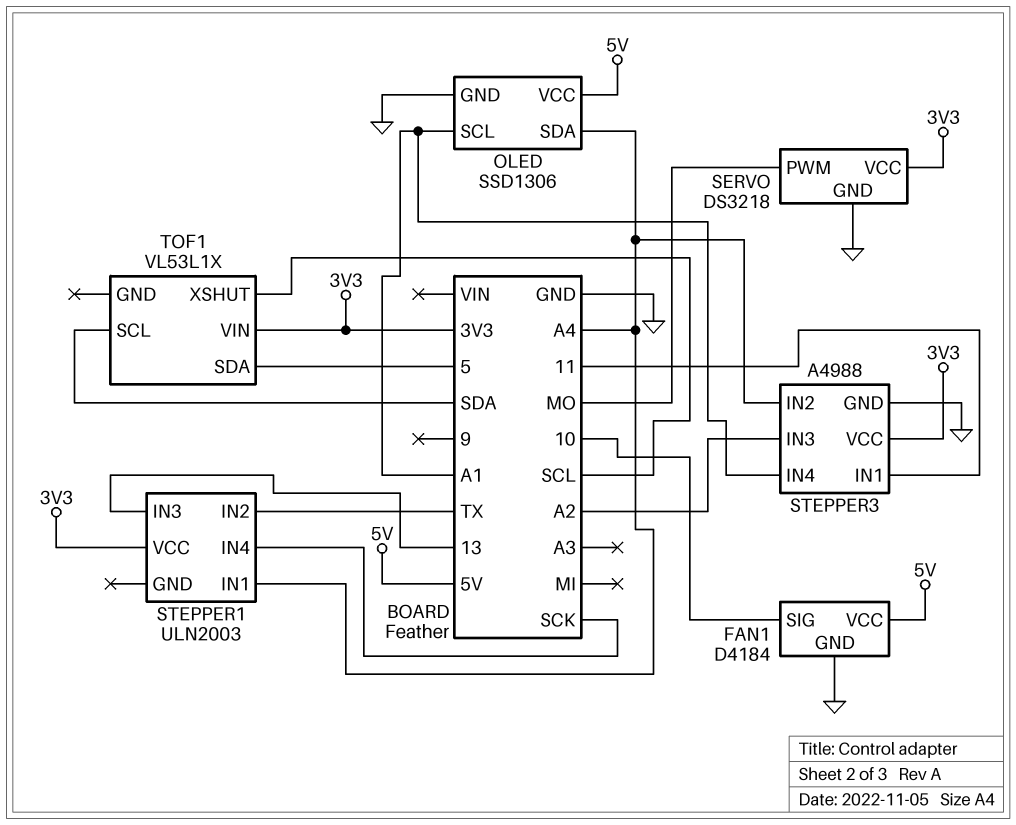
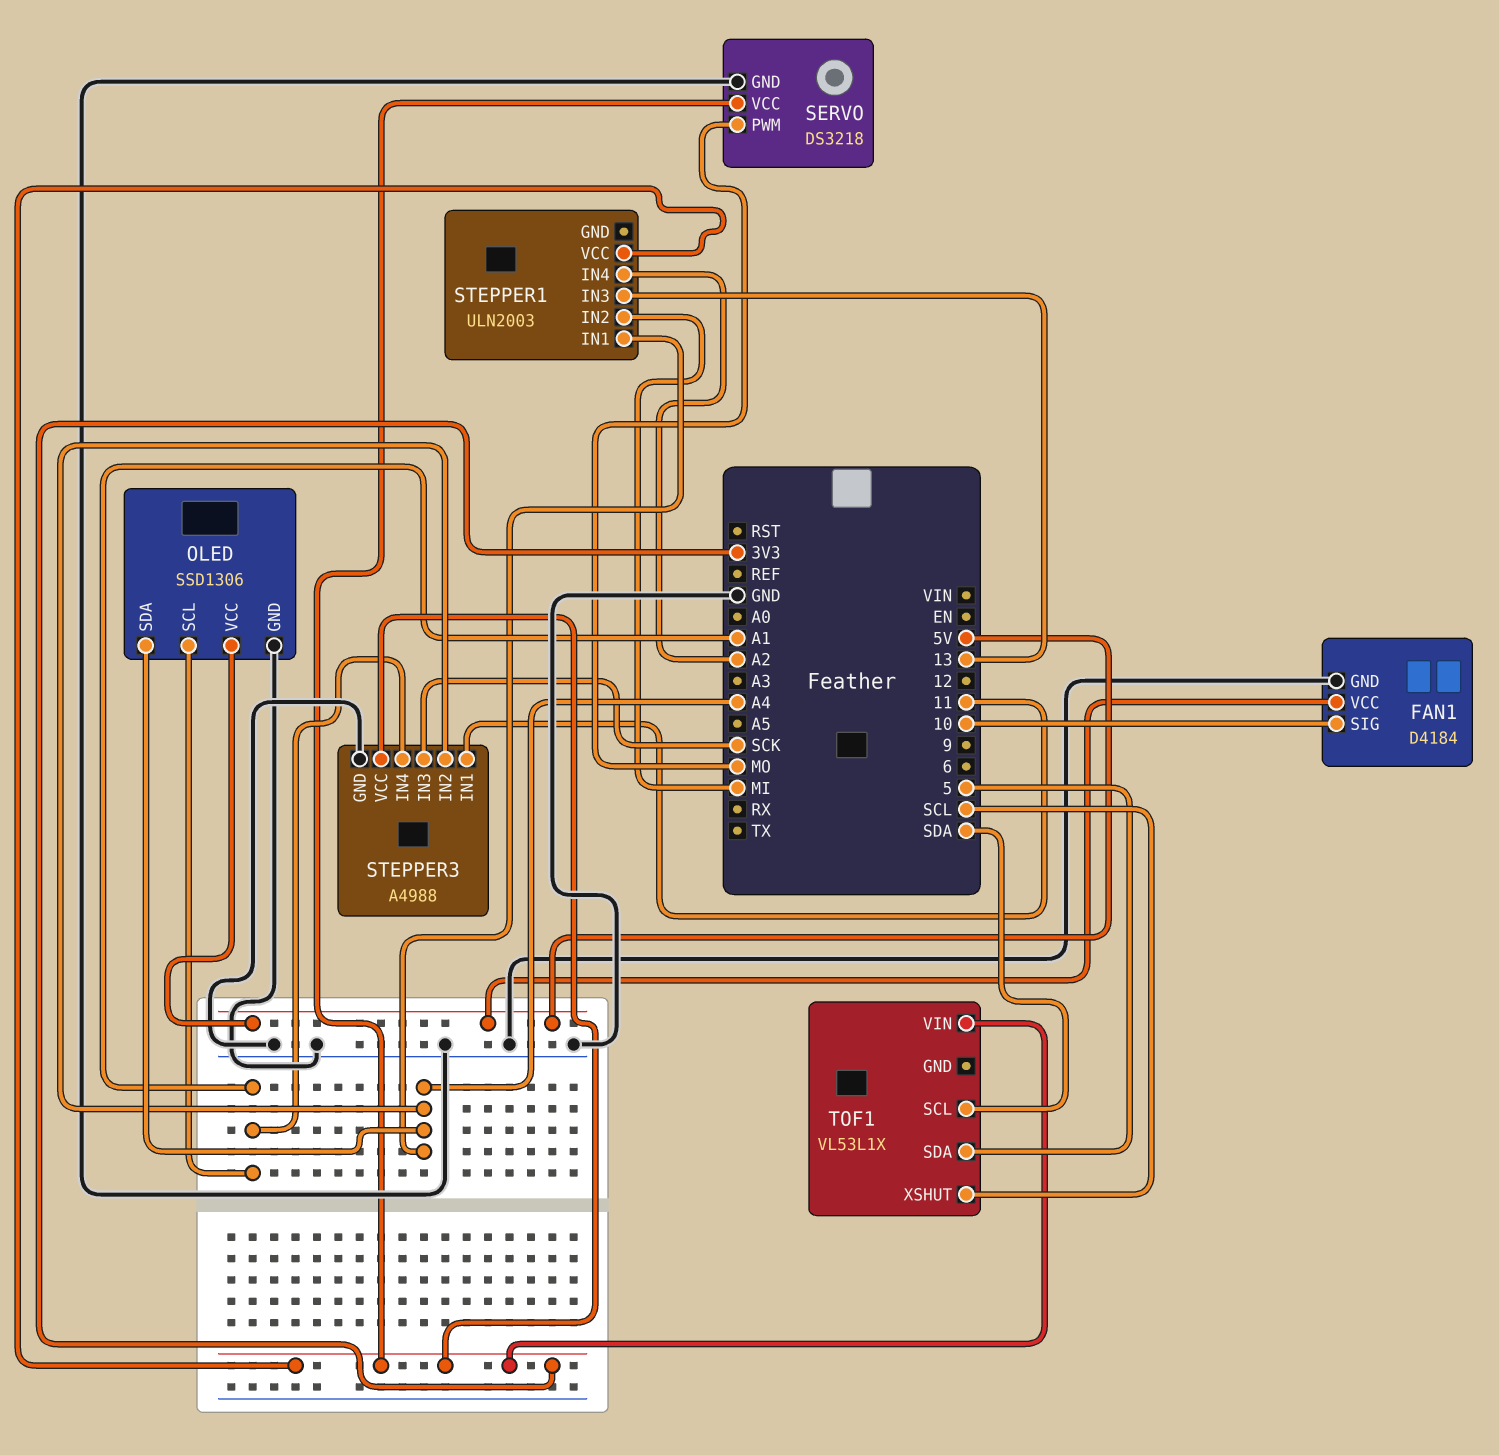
STEPPER1 pin IN2: TX -> MI
STEPPER1 pin IN4: SCK -> A2
STEPPER3 pin IN3: A2 -> SCK

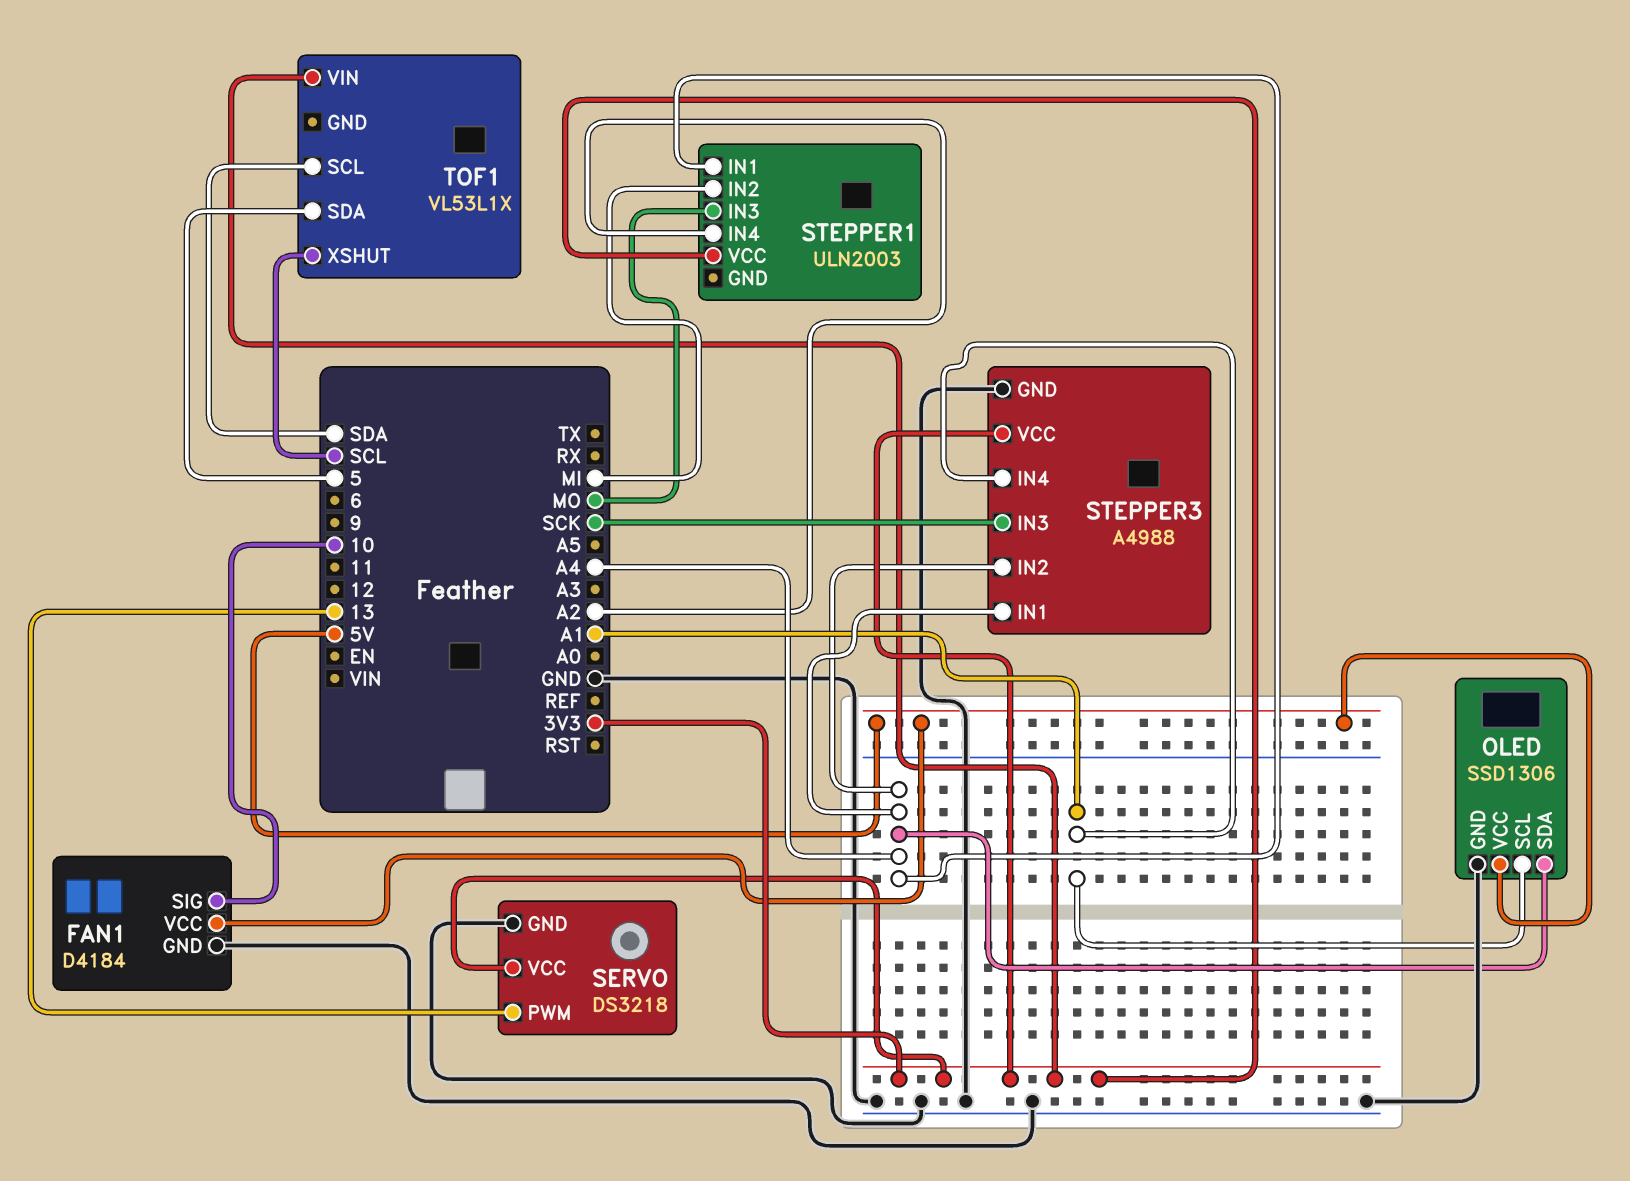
SERVO pin PWM: MO -> 13
STEPPER1 pin IN3: 13 -> MO
STEPPER3 pin IN1: 11 -> A4

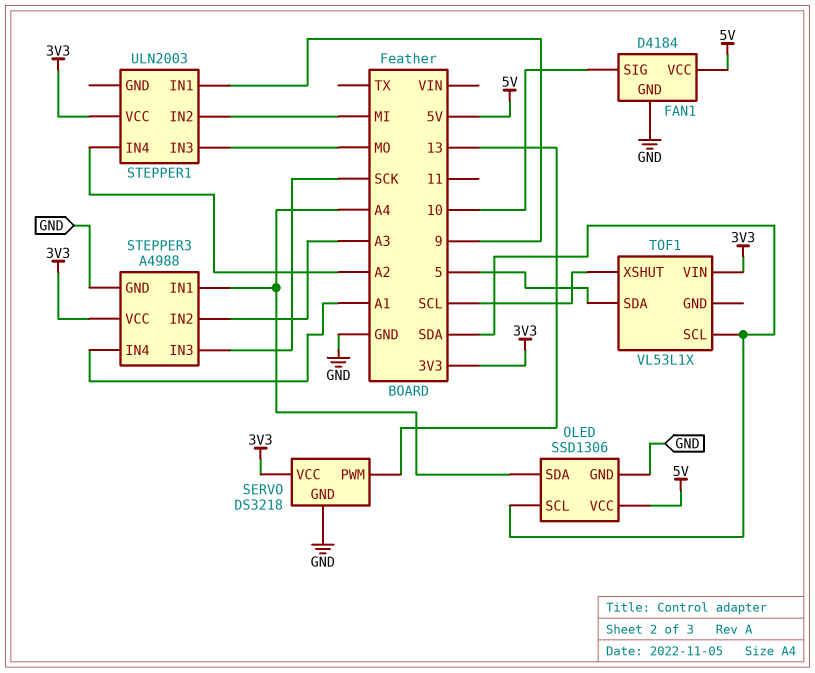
OLED pin SCL: A1 -> SDA
STEPPER1 pin IN1: A4 -> 9
STEPPER3 pin IN2: A4 -> A3

